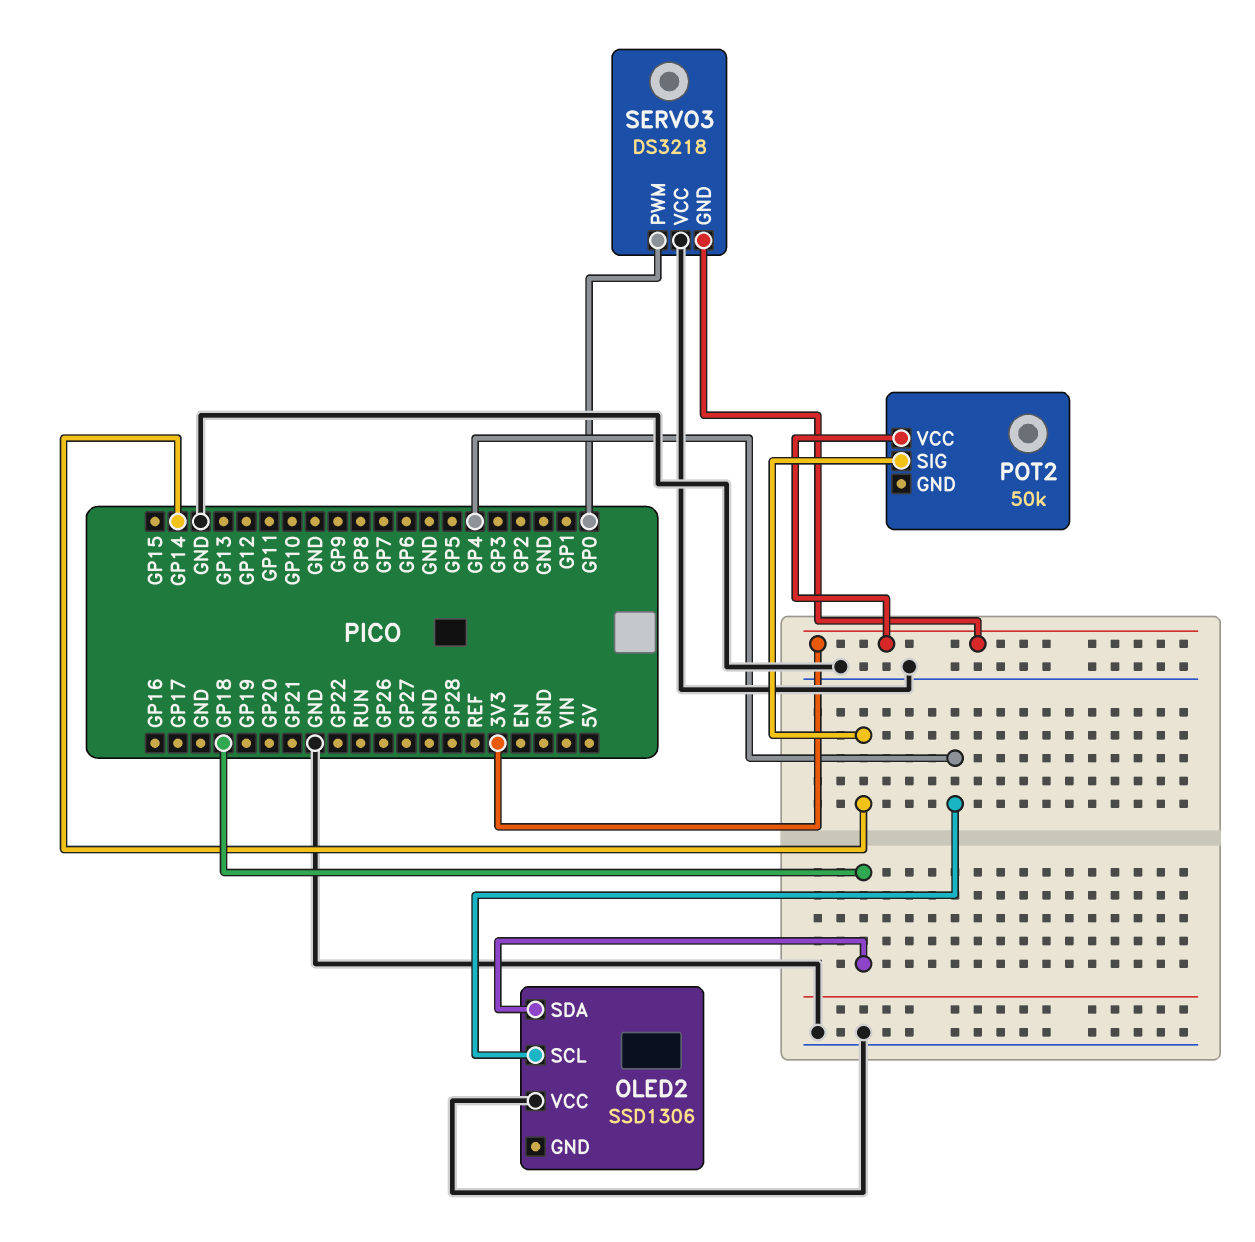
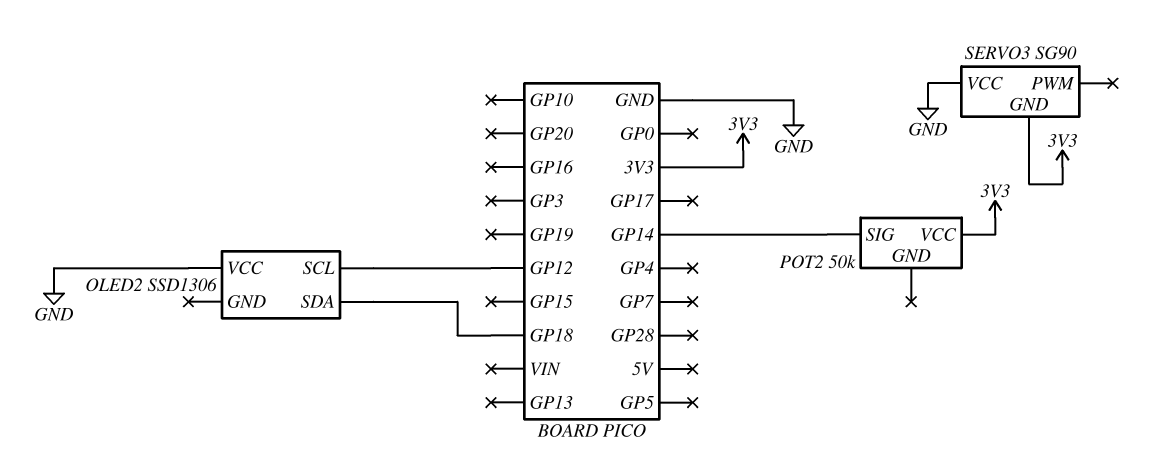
OLED2 pin SCL: GP4 -> GP12
SERVO3: DS3218 -> SG90
SERVO3 pin PWM: GP0 -> none

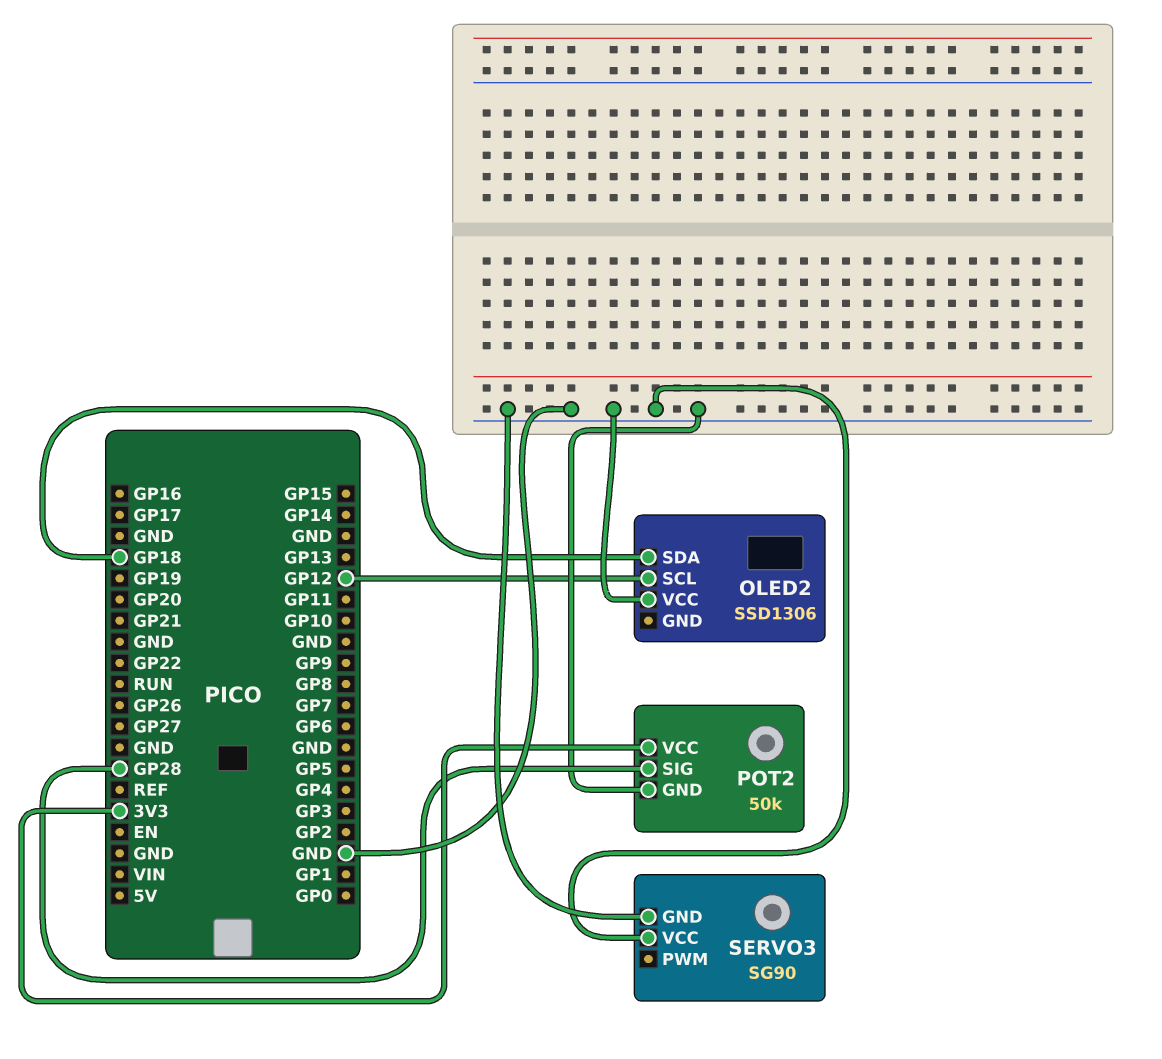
POT2 pin GND: none -> GND
POT2 pin SIG: GP14 -> GP28
SERVO3 pin GND: 3V3 -> GND

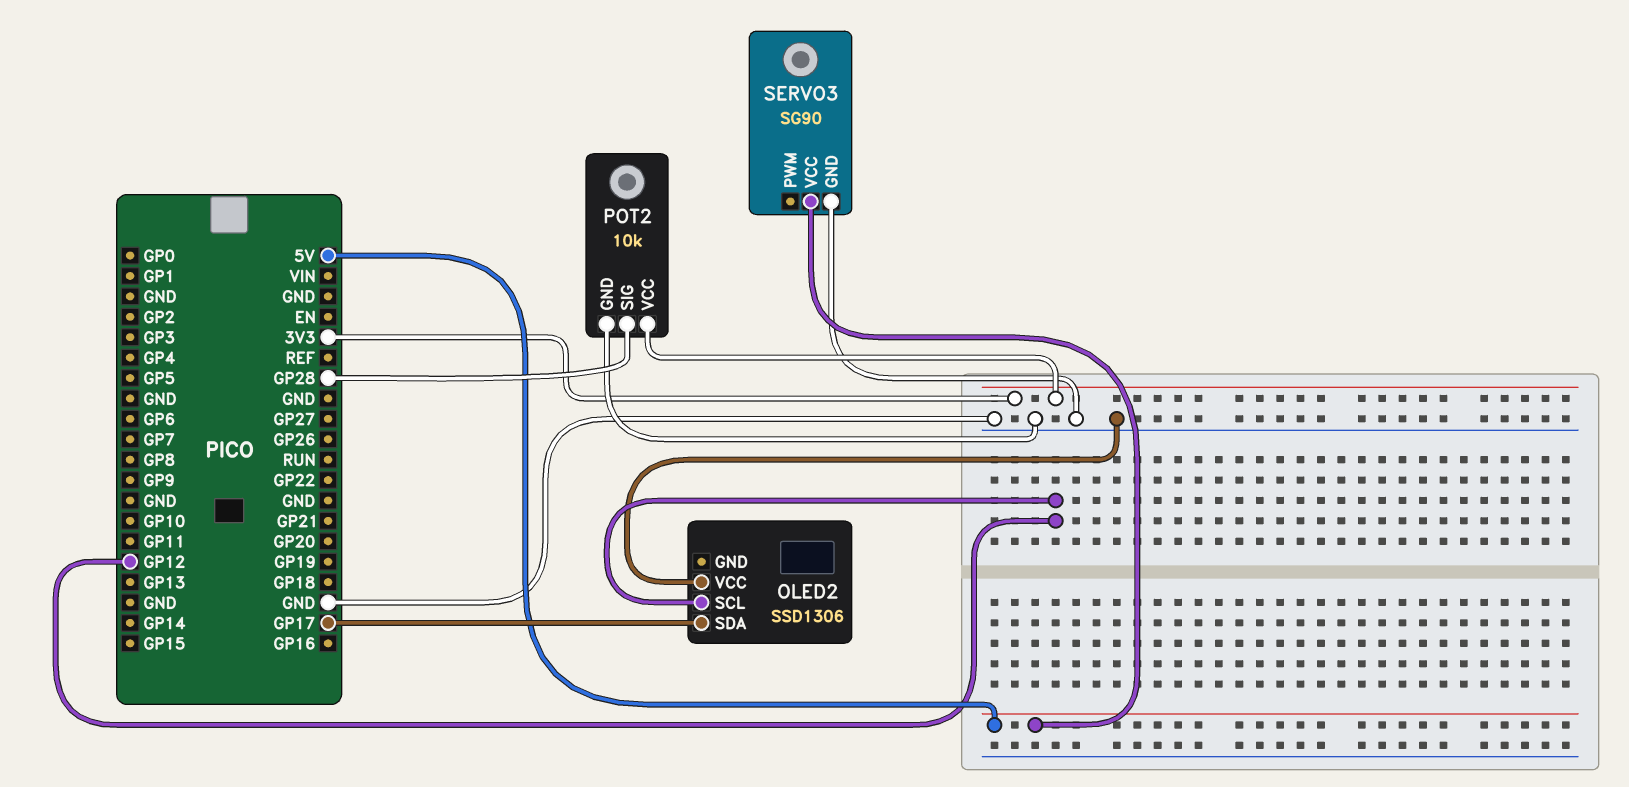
OLED2 pin SDA: GP18 -> GP17
POT2: 50k -> 10k
SERVO3 pin VCC: GND -> 5V

